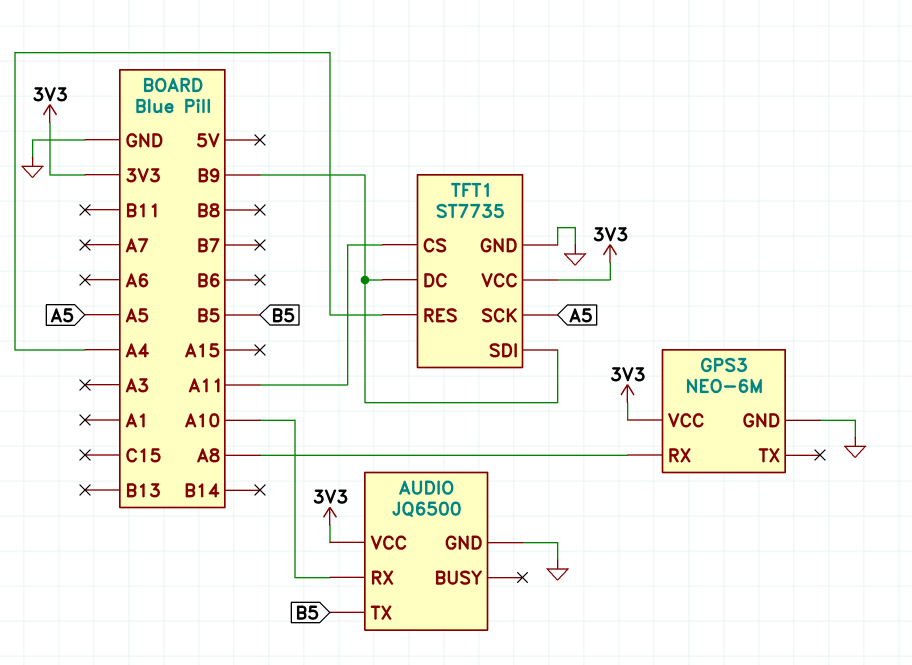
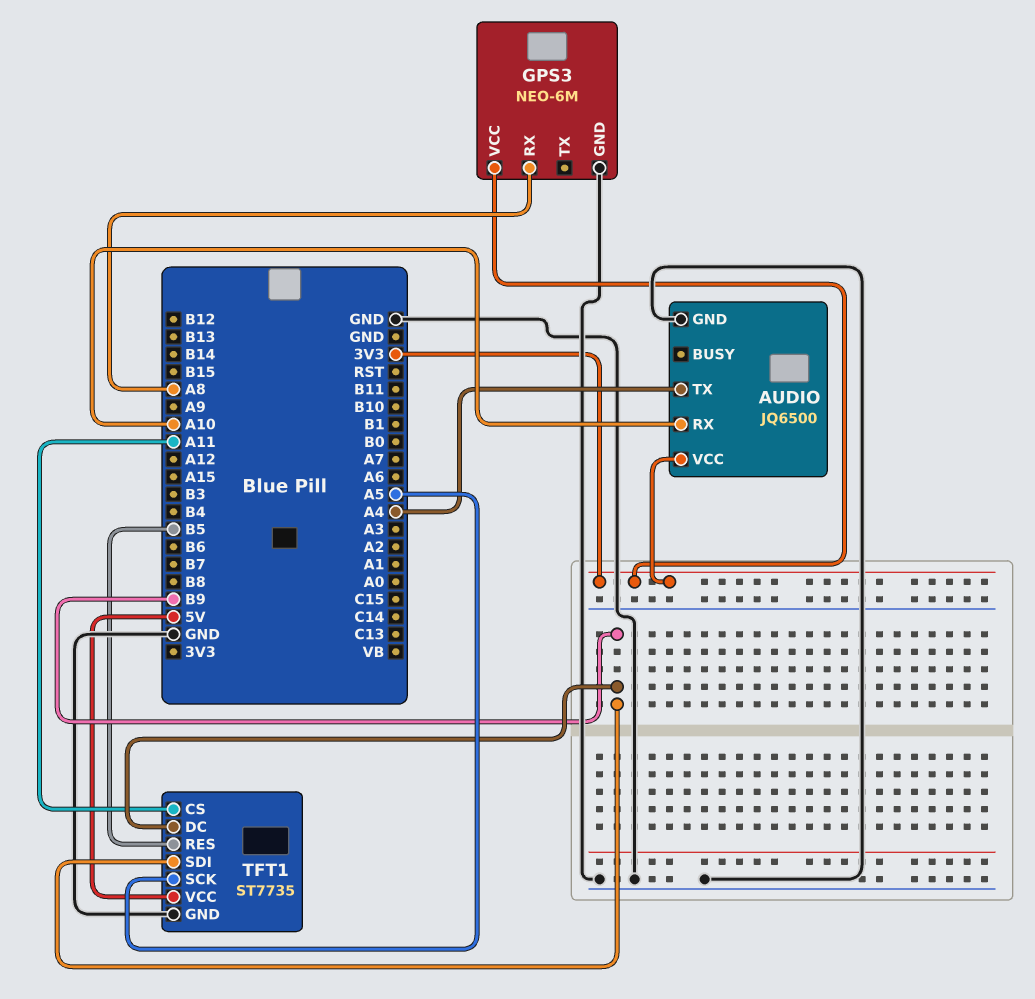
AUDIO pin TX: B5 -> A4
TFT1 pin RES: A4 -> B5
TFT1 pin VCC: 3V3 -> 5V

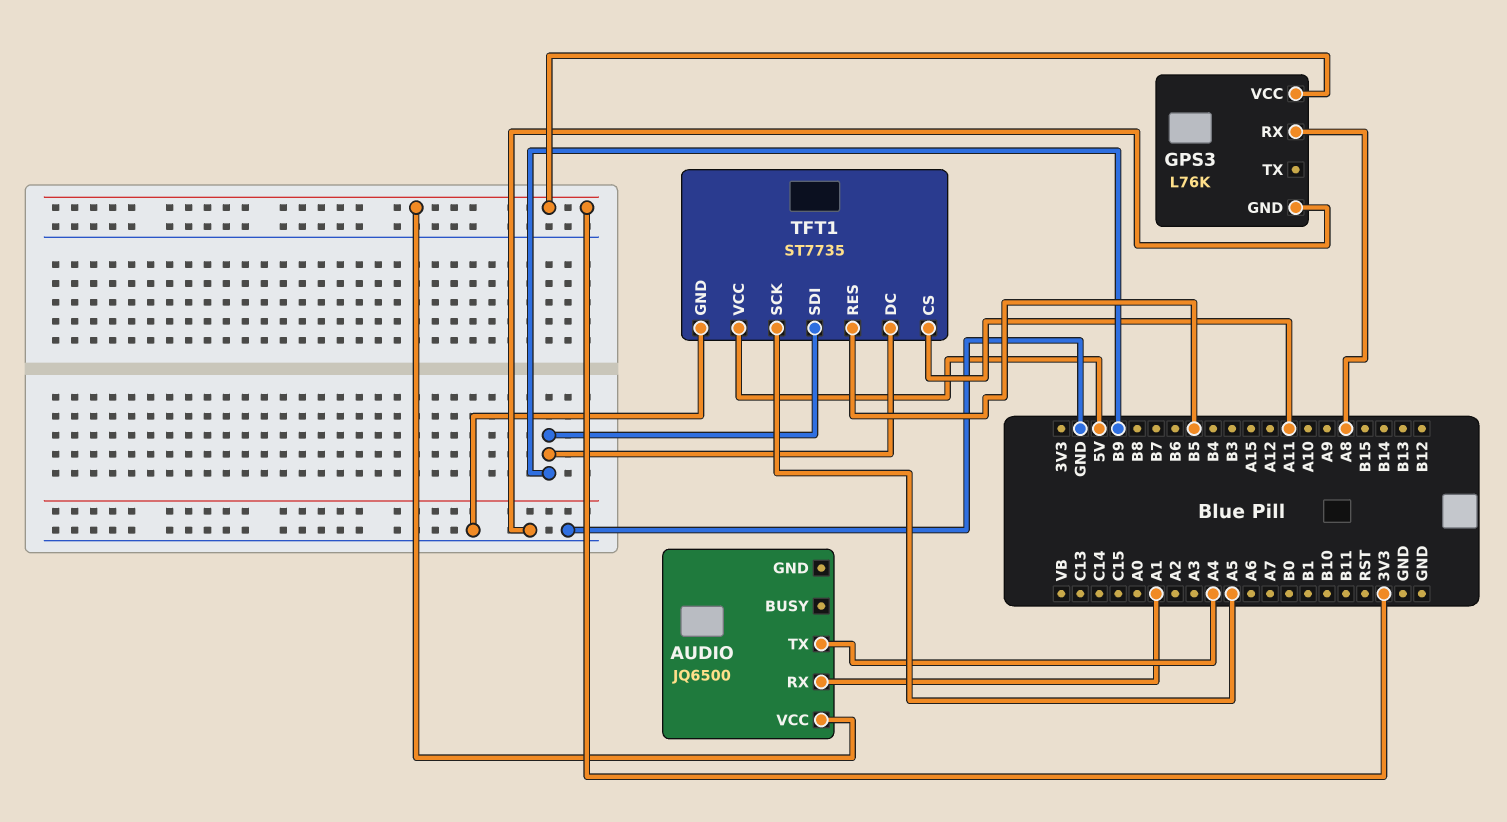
AUDIO pin GND: GND -> none
AUDIO pin RX: A10 -> A1
GPS3: NEO-6M -> L76K

